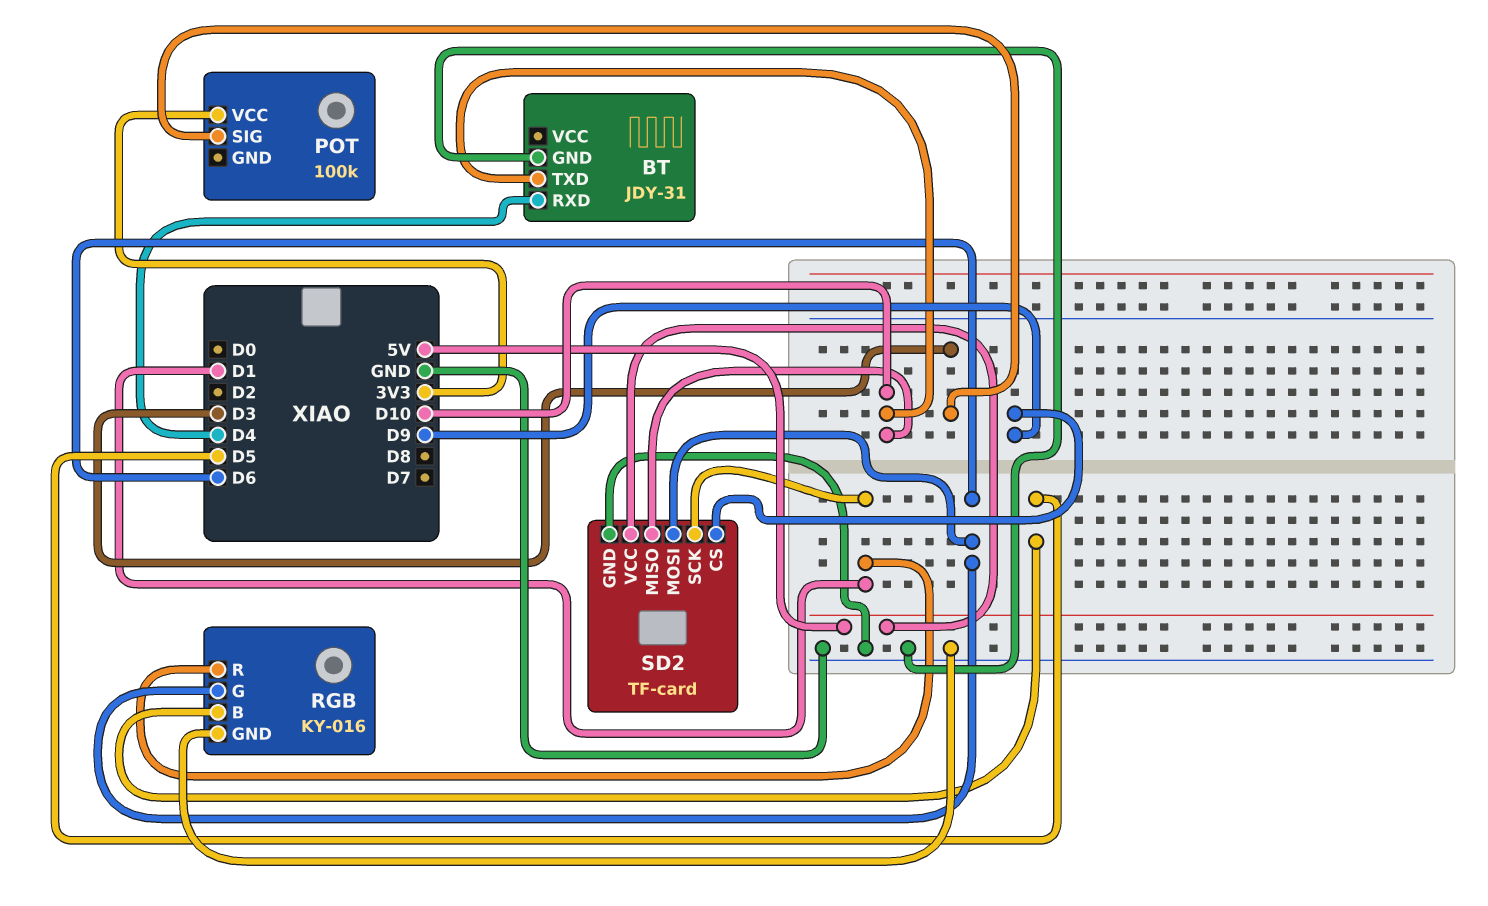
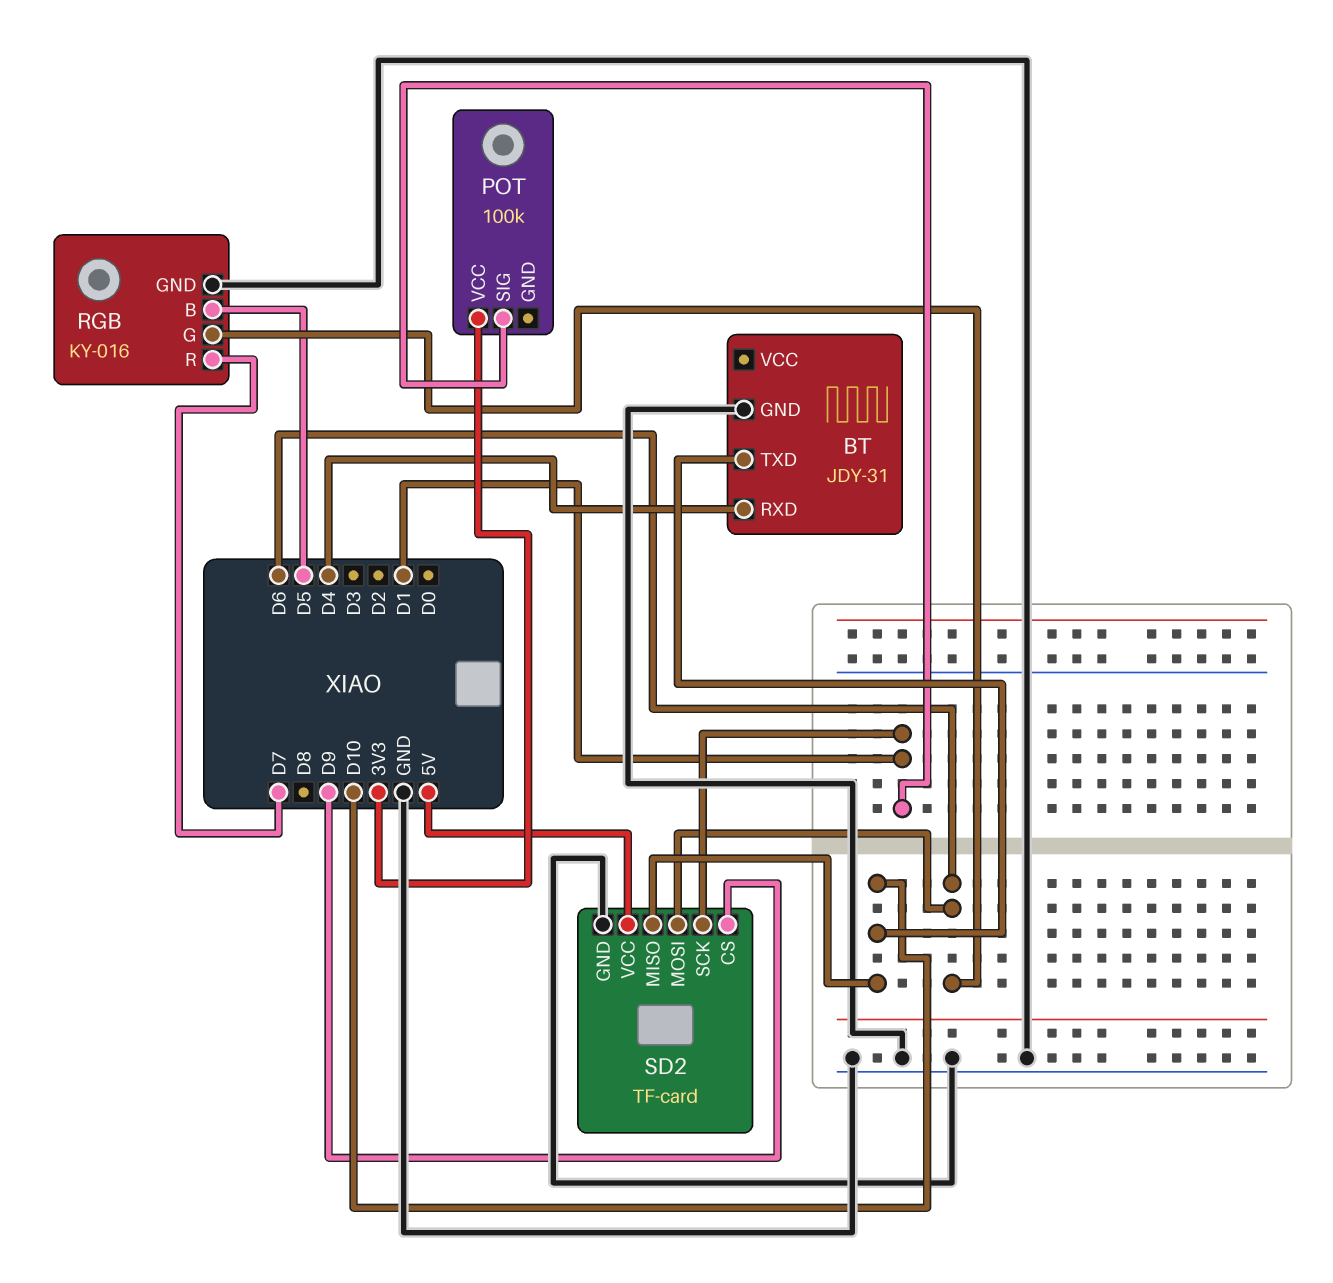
POT pin SIG: D3 -> D1
RGB pin R: D1 -> D7

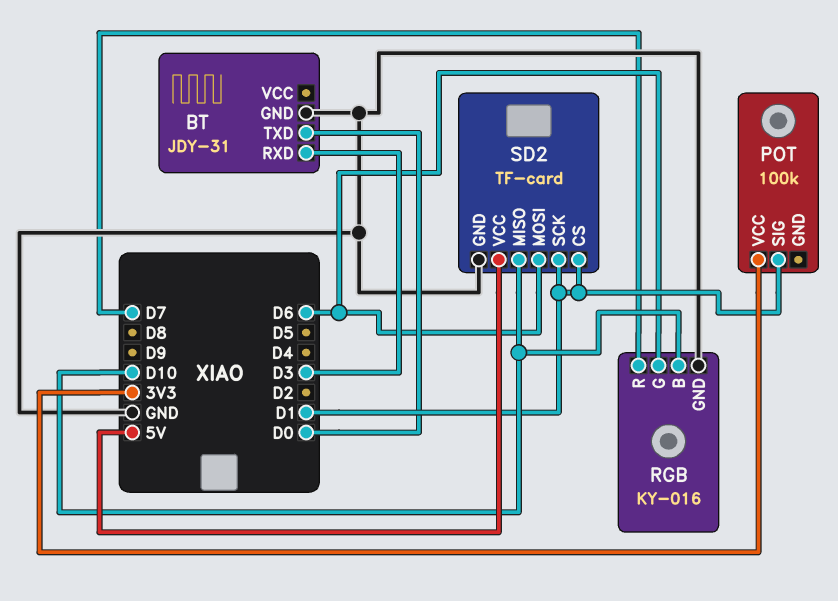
BT pin RXD: D4 -> D3
BT pin TXD: D10 -> D0
RGB pin B: D5 -> D10
SD2 pin CS: D9 -> D1

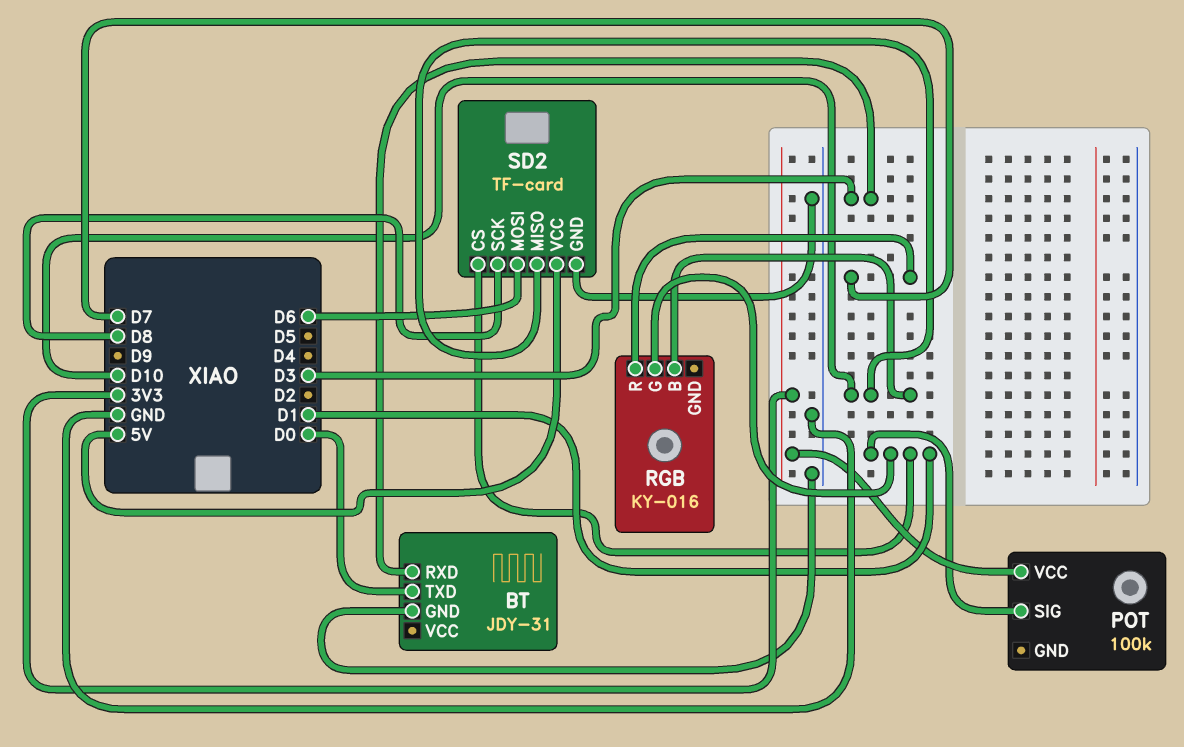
RGB pin G: D6 -> D1
RGB pin GND: GND -> none
SD2 pin SCK: D1 -> D8

